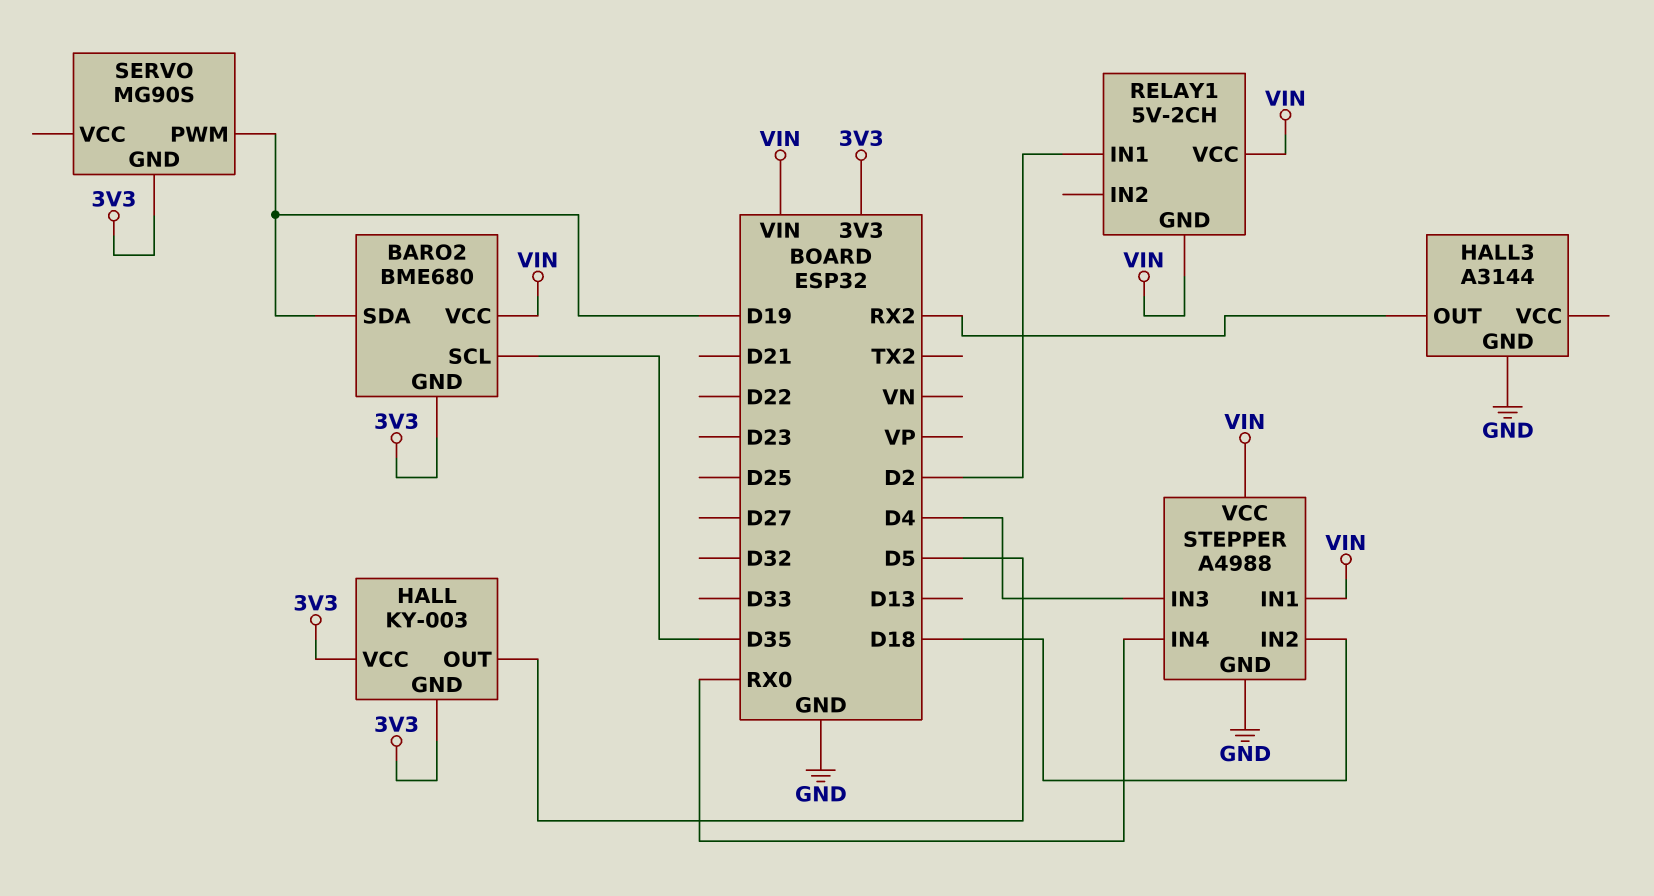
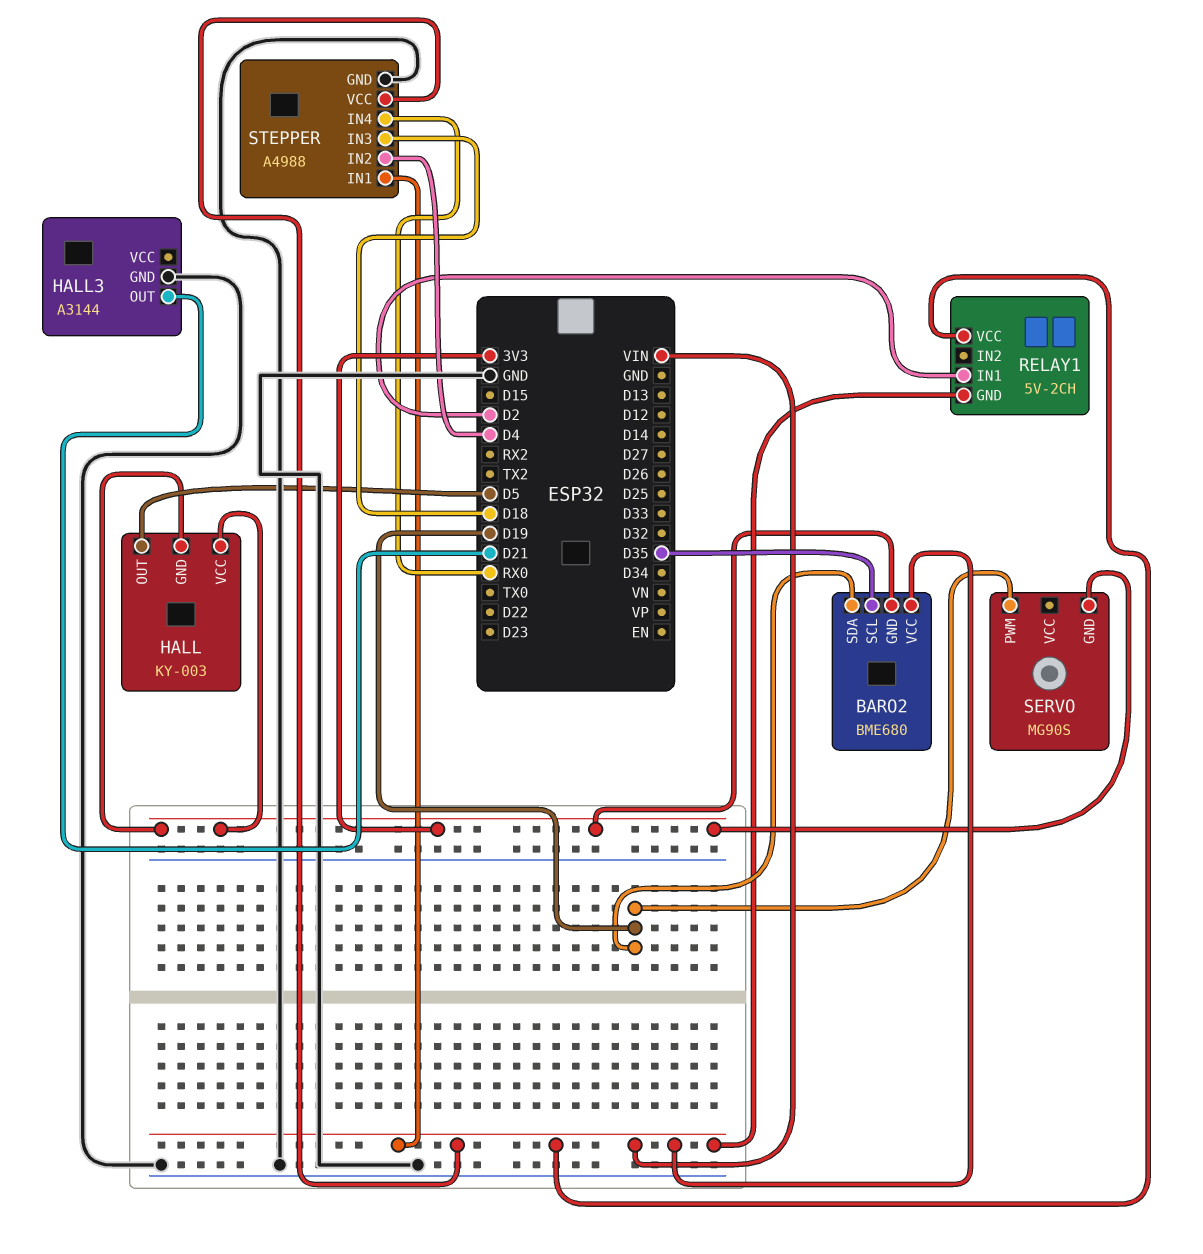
HALL3 pin OUT: RX2 -> D21
STEPPER pin IN2: D18 -> D4
STEPPER pin IN3: D4 -> D18

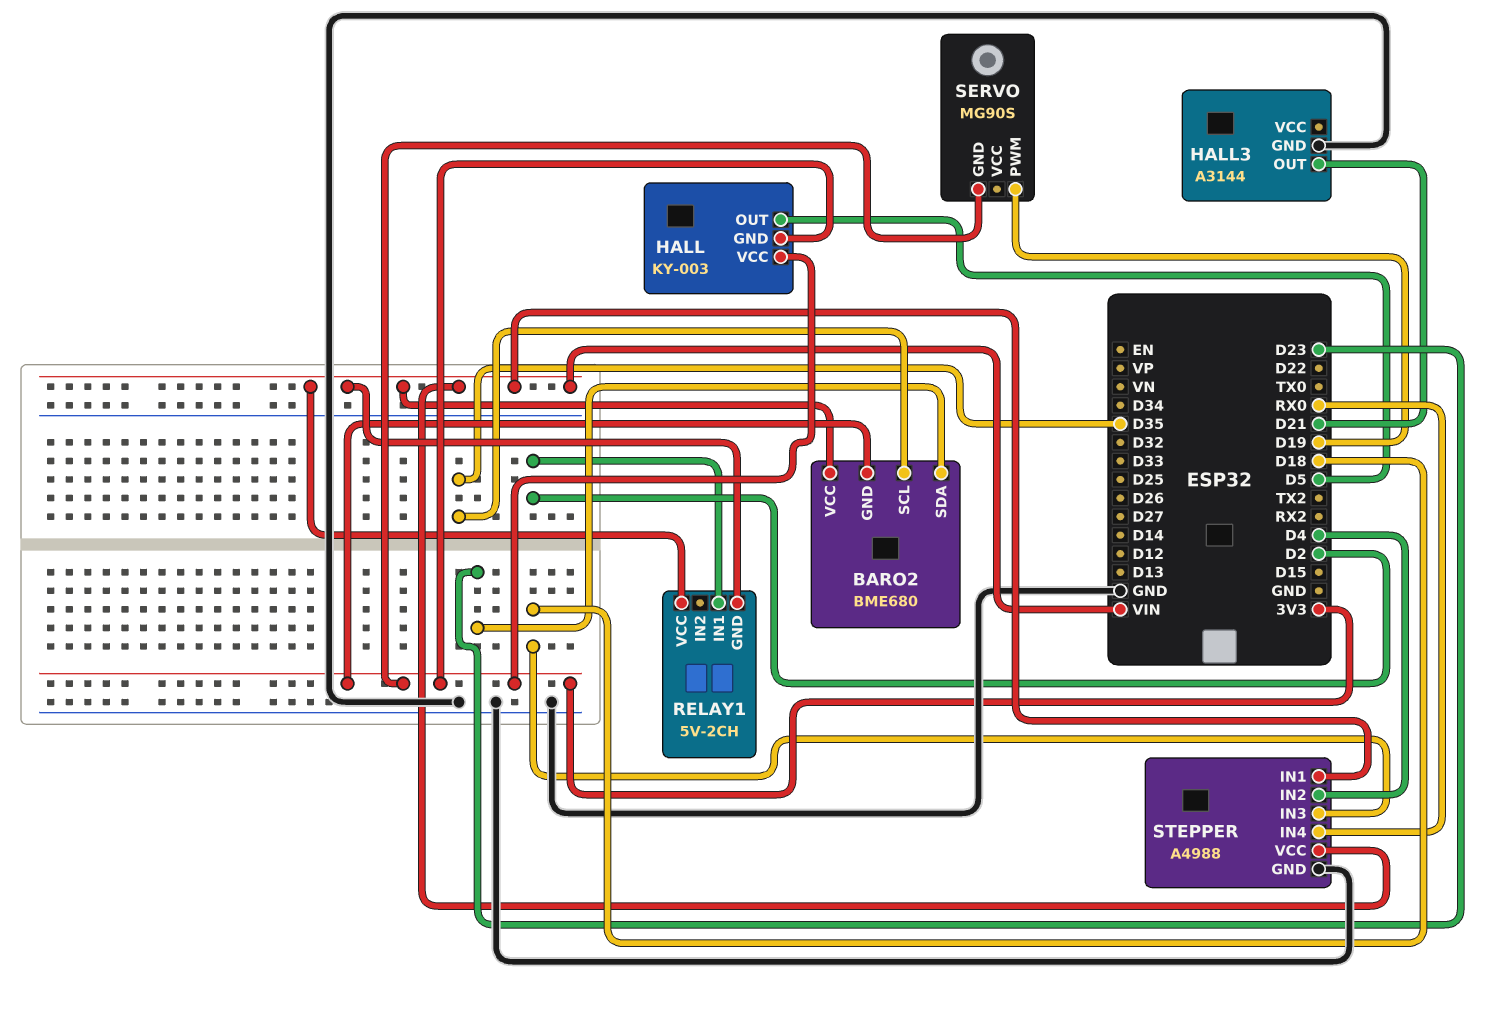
BARO2 pin SDA: D19 -> D23

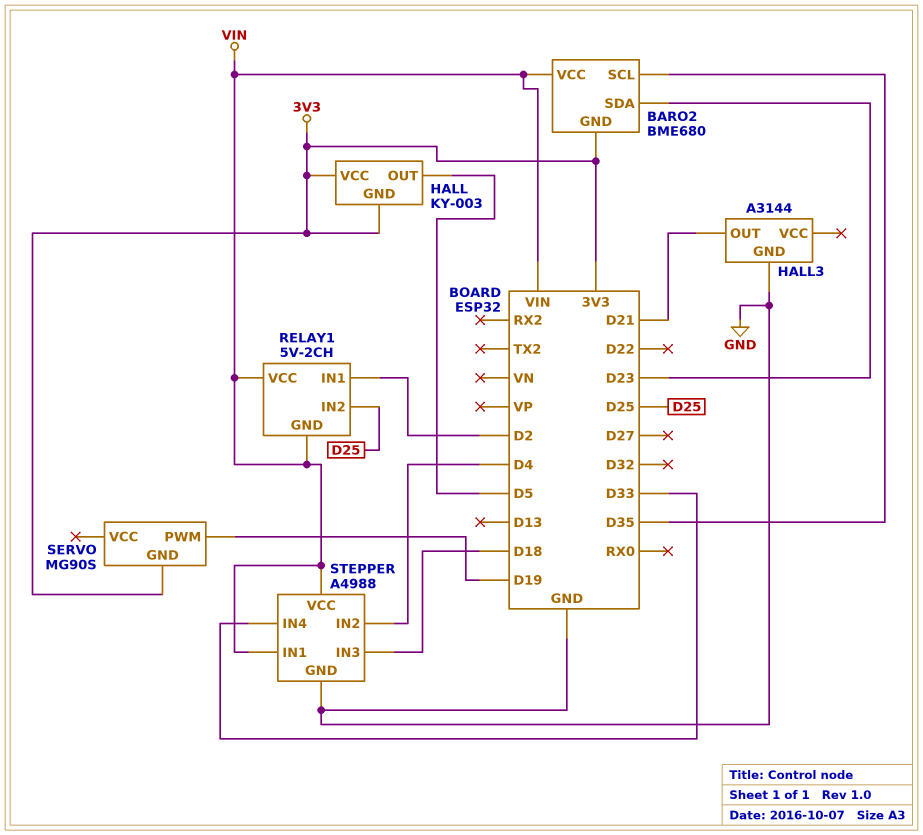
RELAY1 pin IN2: none -> D25
STEPPER pin IN4: RX0 -> D33

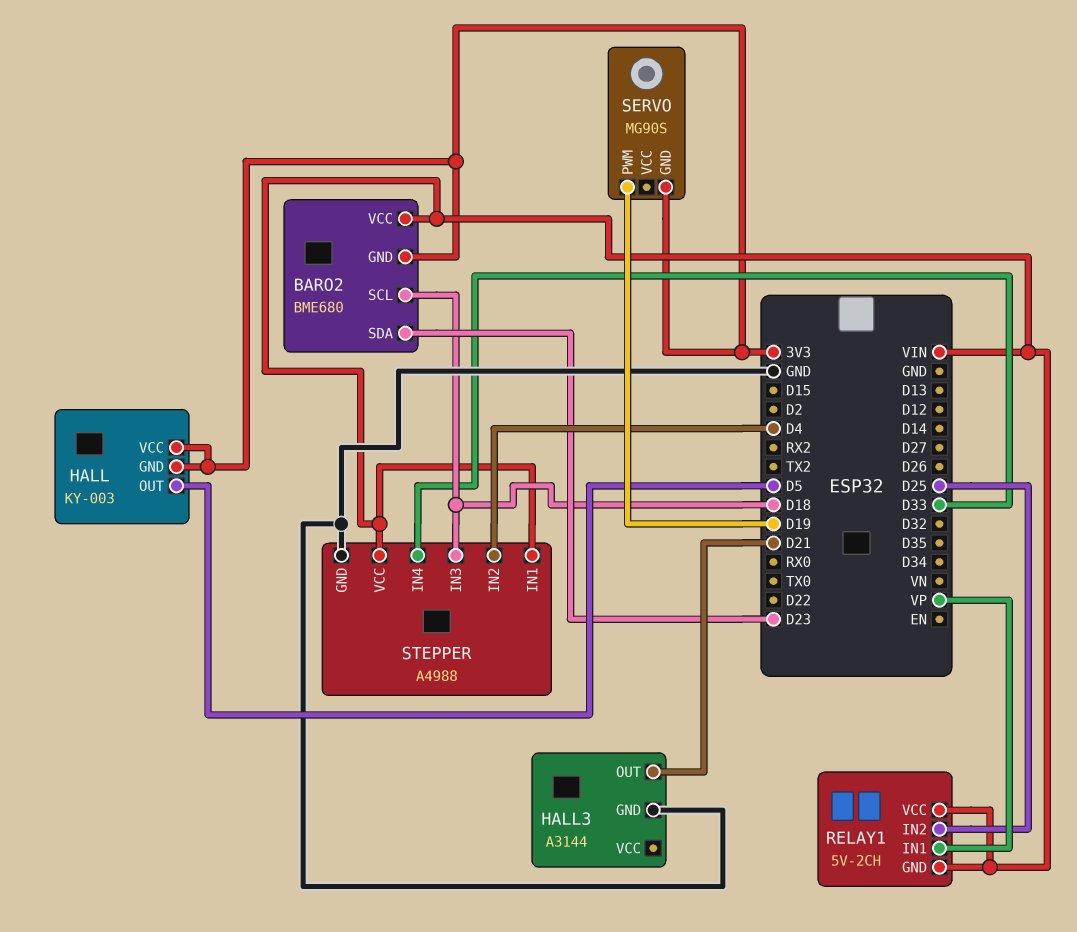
BARO2 pin SCL: D35 -> D18
RELAY1 pin IN1: D2 -> VP

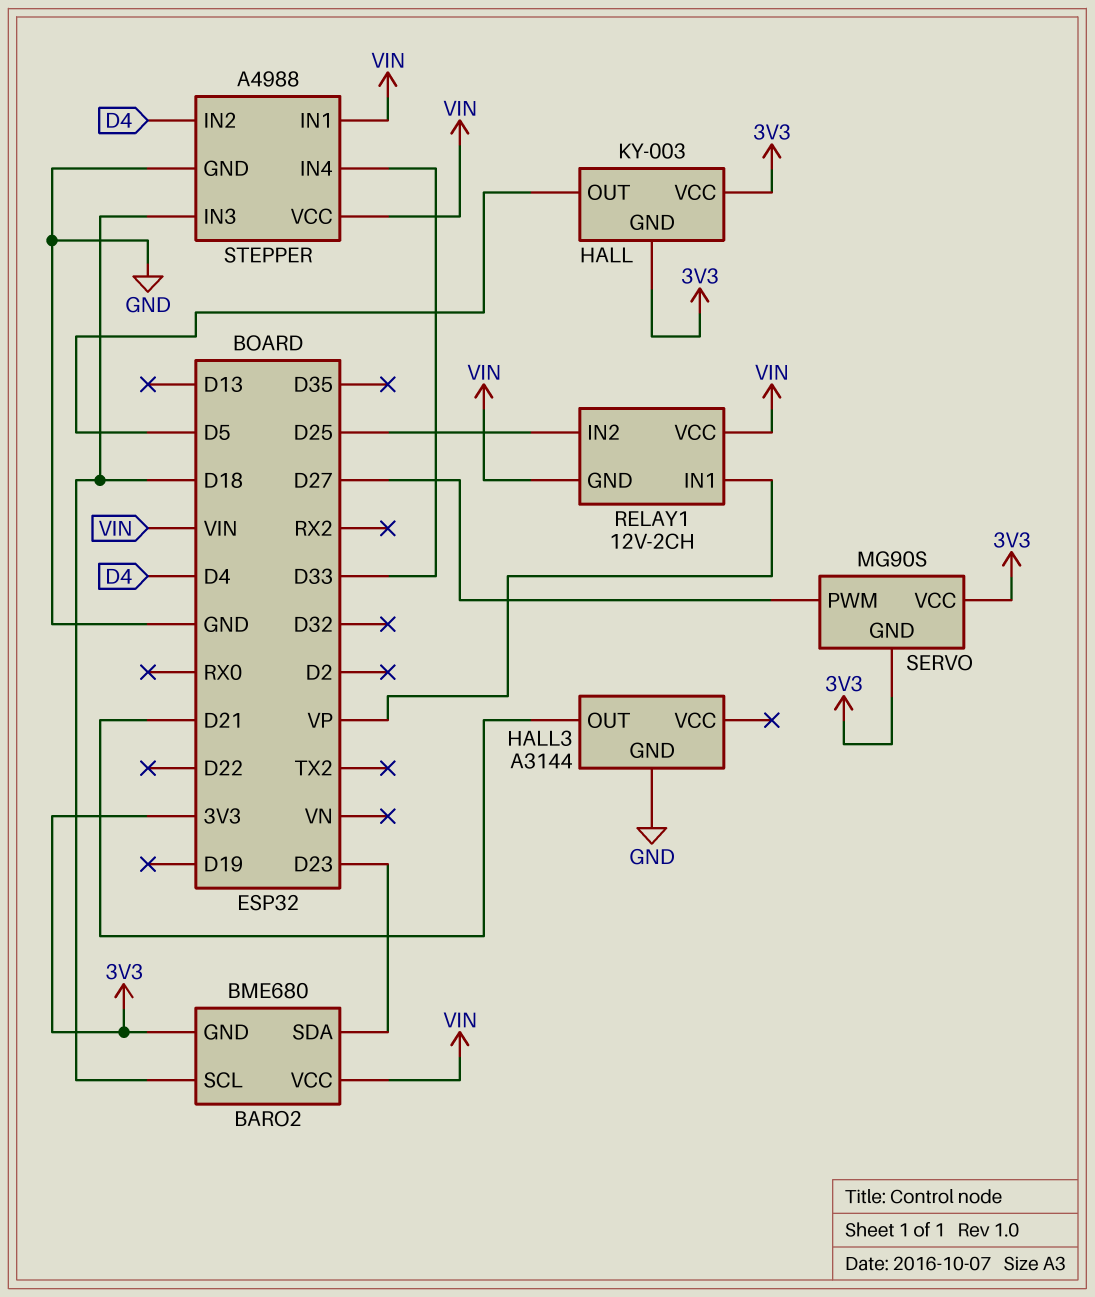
RELAY1: 5V-2CH -> 12V-2CH
SERVO pin PWM: D19 -> D27
SERVO pin VCC: none -> 3V3

